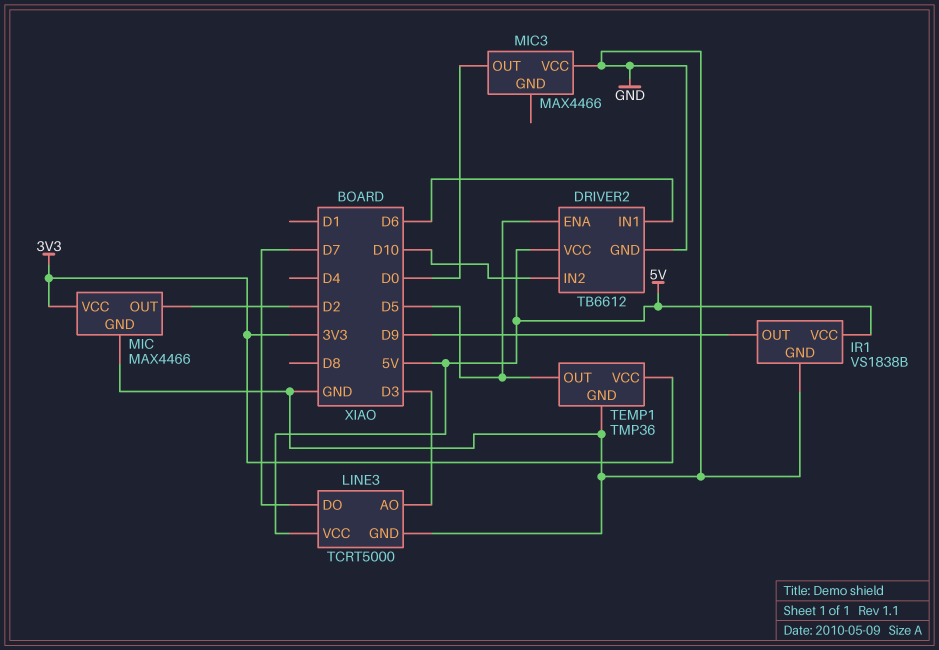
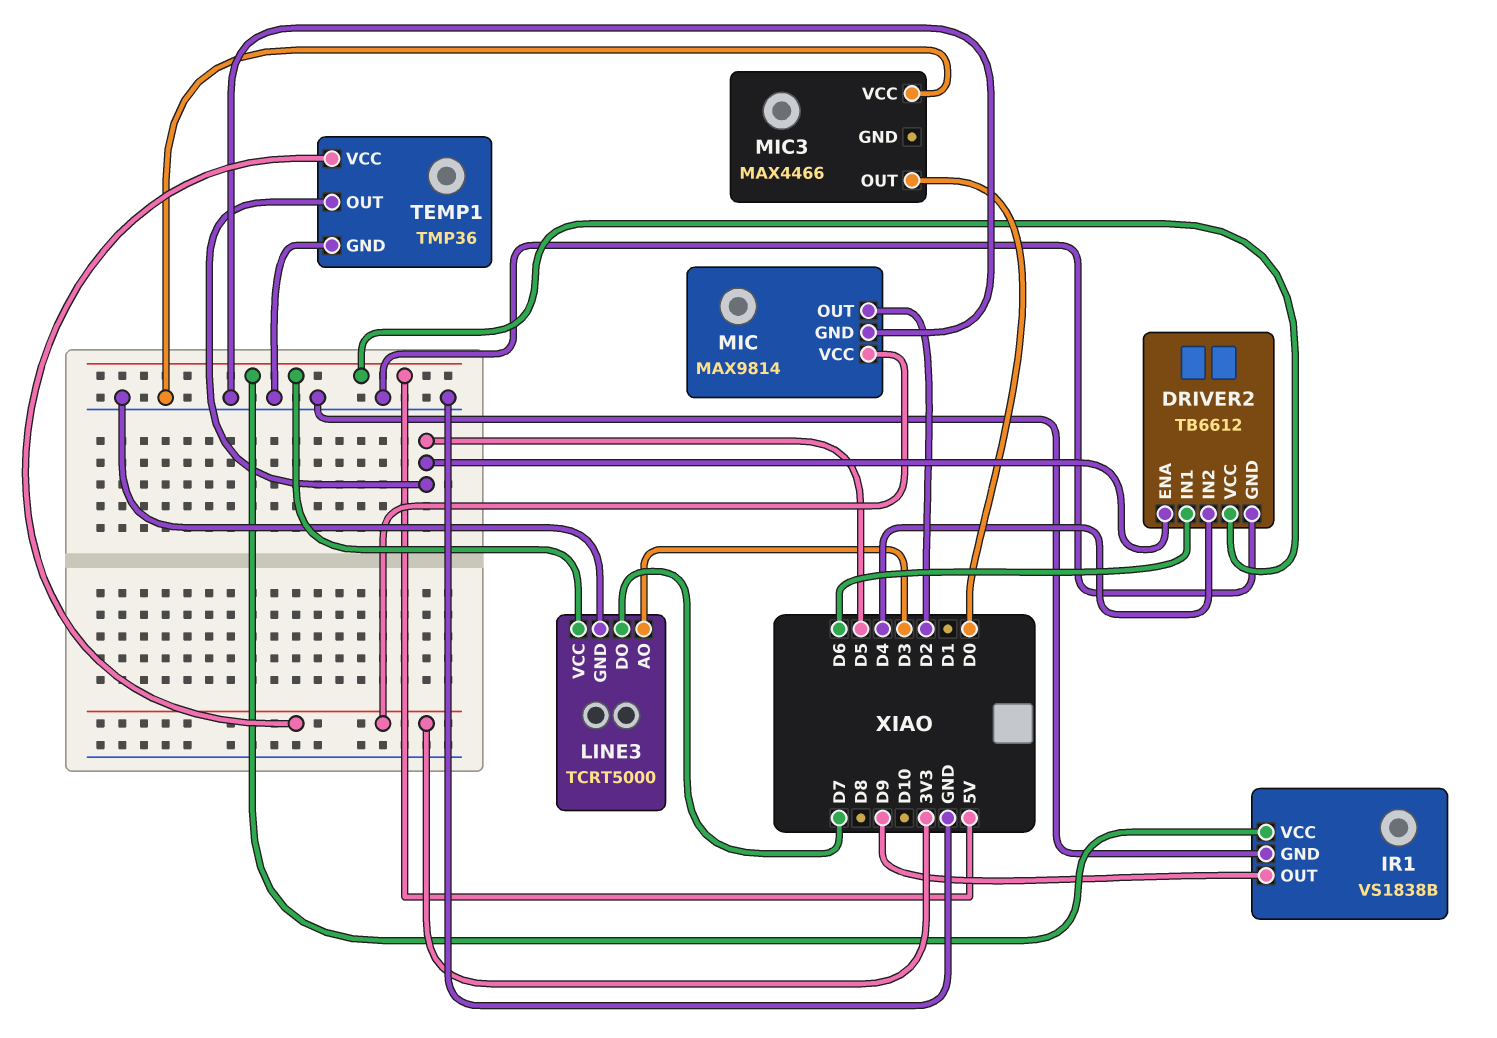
DRIVER2 pin IN2: D10 -> D4
MIC: MAX4466 -> MAX9814

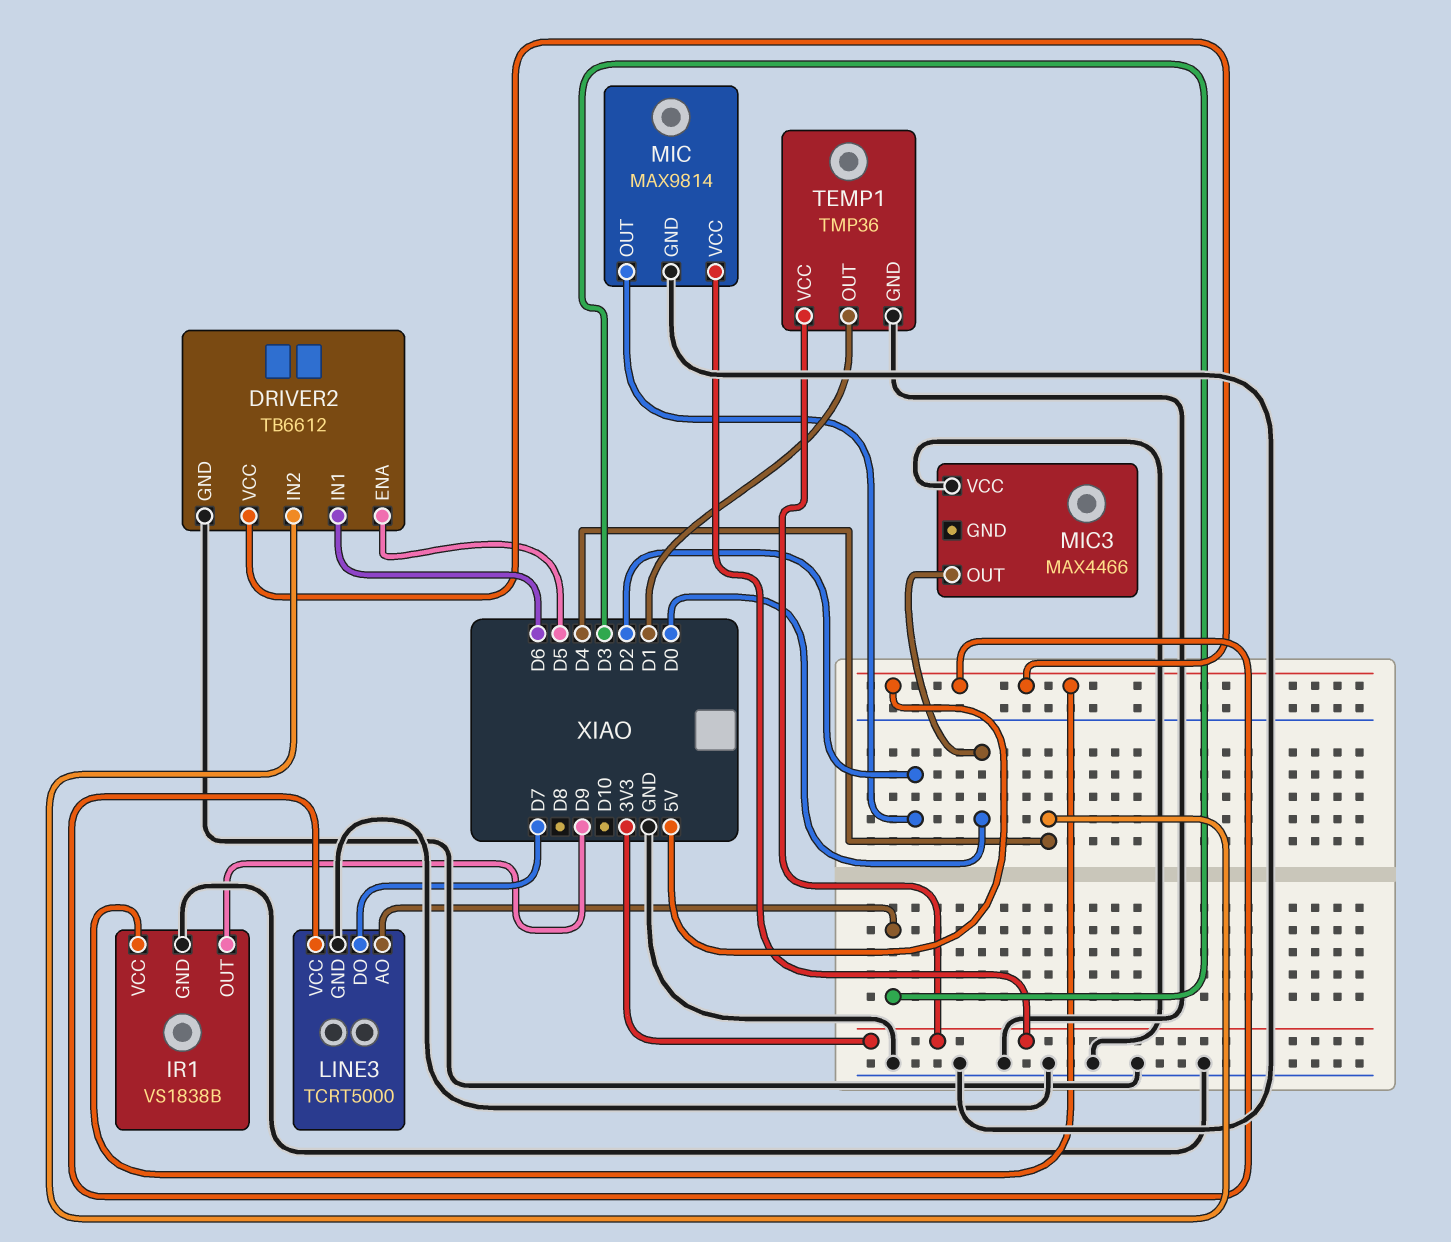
TEMP1 pin OUT: D5 -> D1

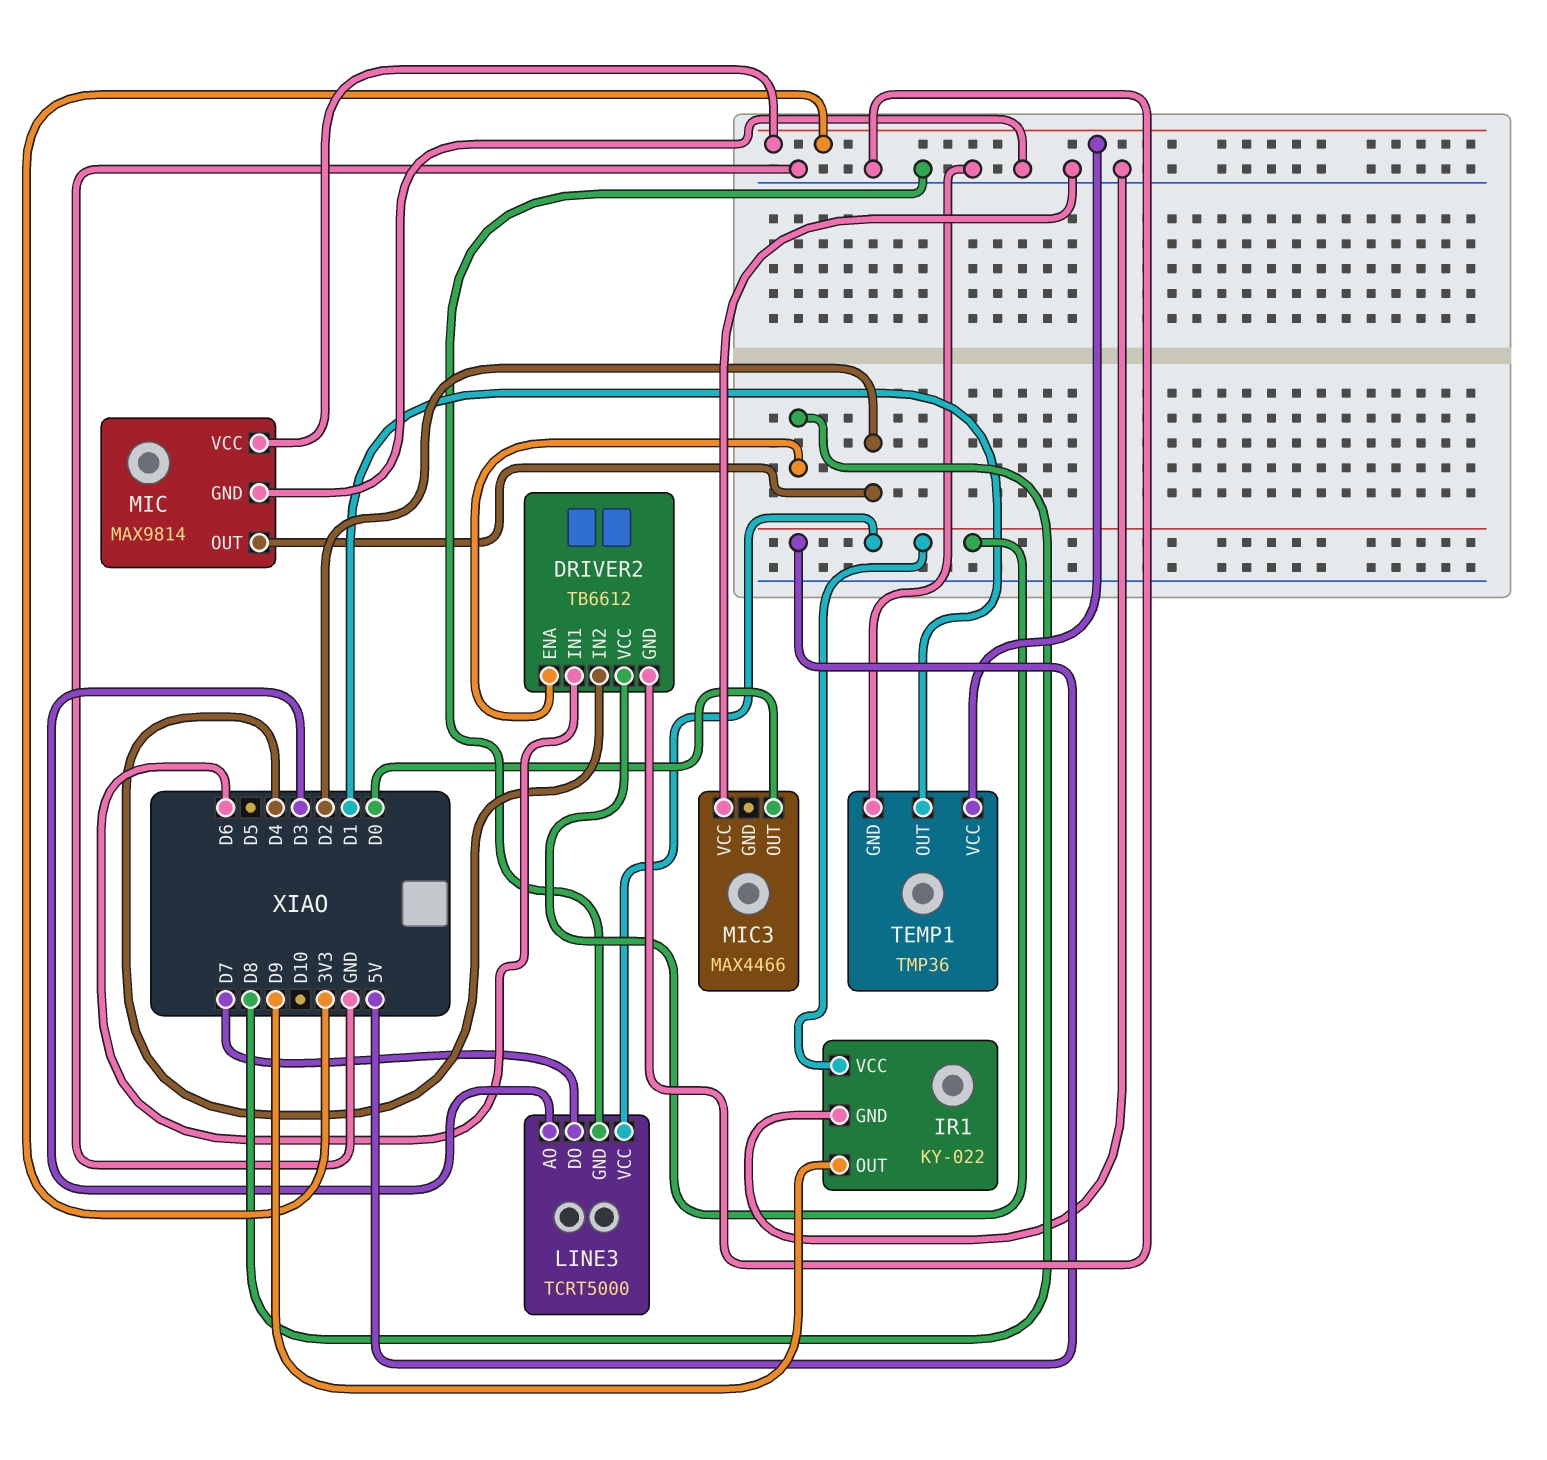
DRIVER2 pin ENA: D5 -> D8
IR1: VS1838B -> KY-022

